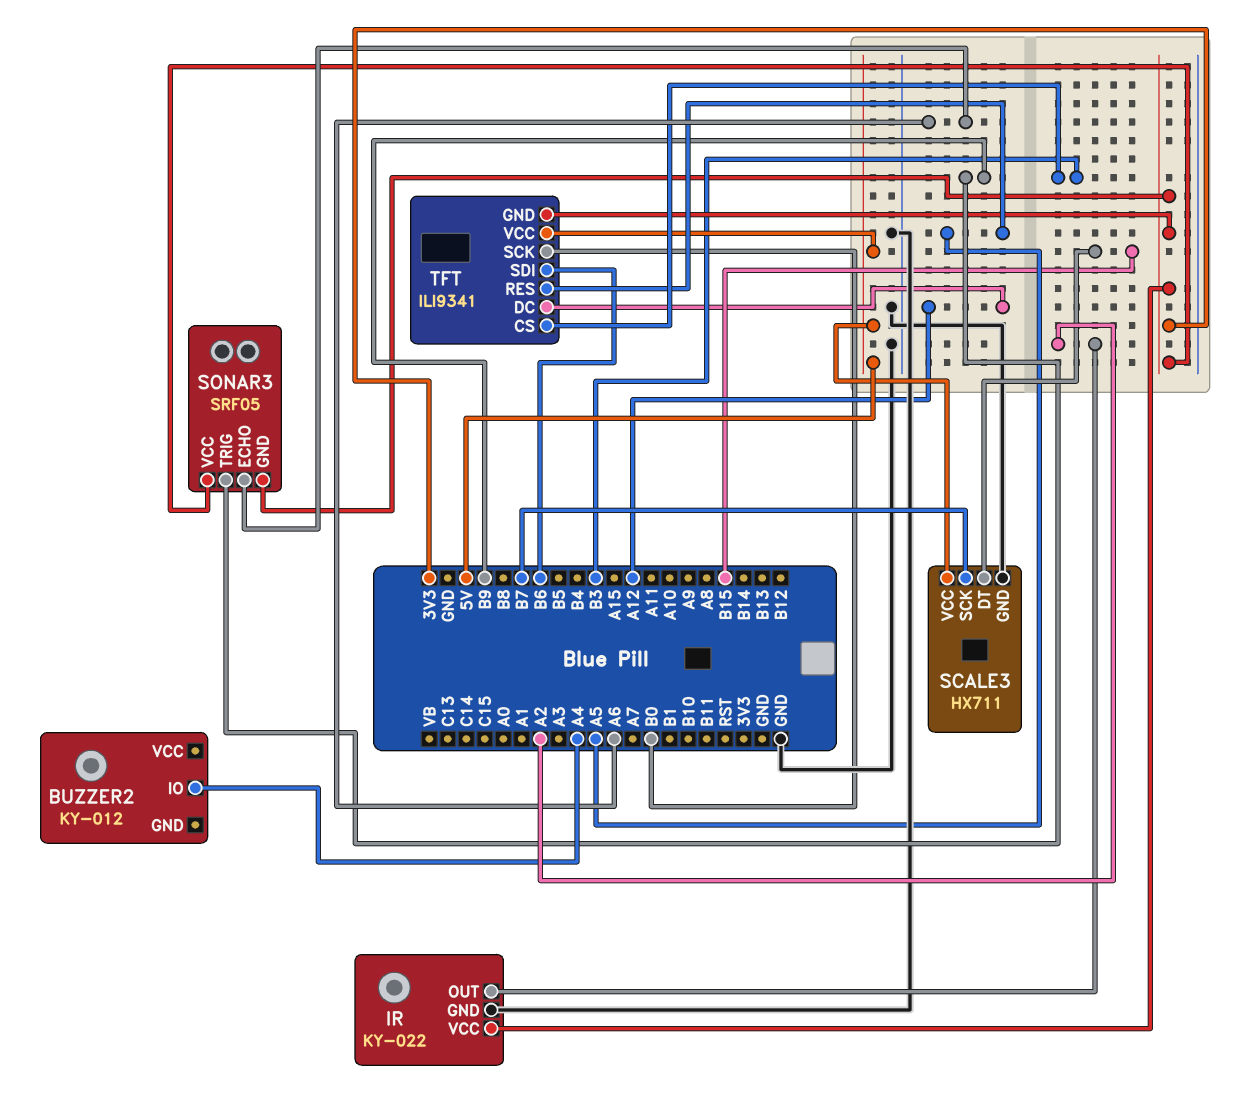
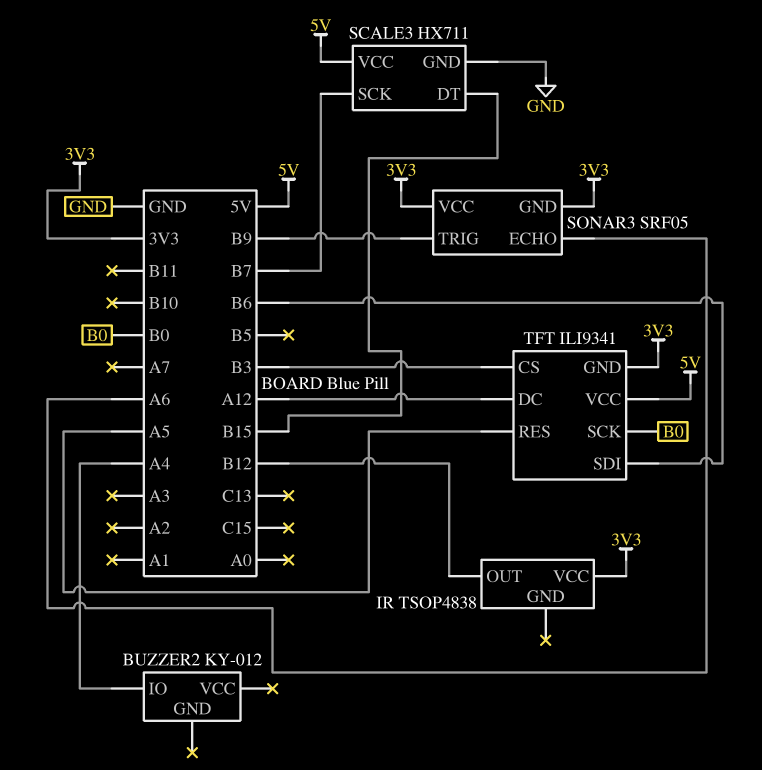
IR: KY-022 -> TSOP4838
IR pin GND: GND -> none
IR pin OUT: A2 -> B12

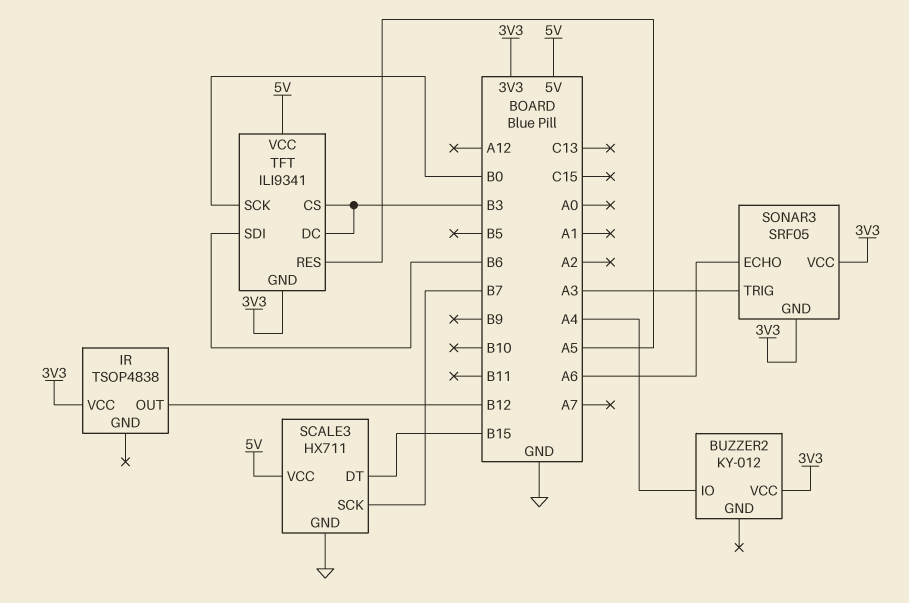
BUZZER2 pin VCC: none -> 3V3
SONAR3 pin TRIG: B9 -> A3
TFT pin DC: A12 -> B3

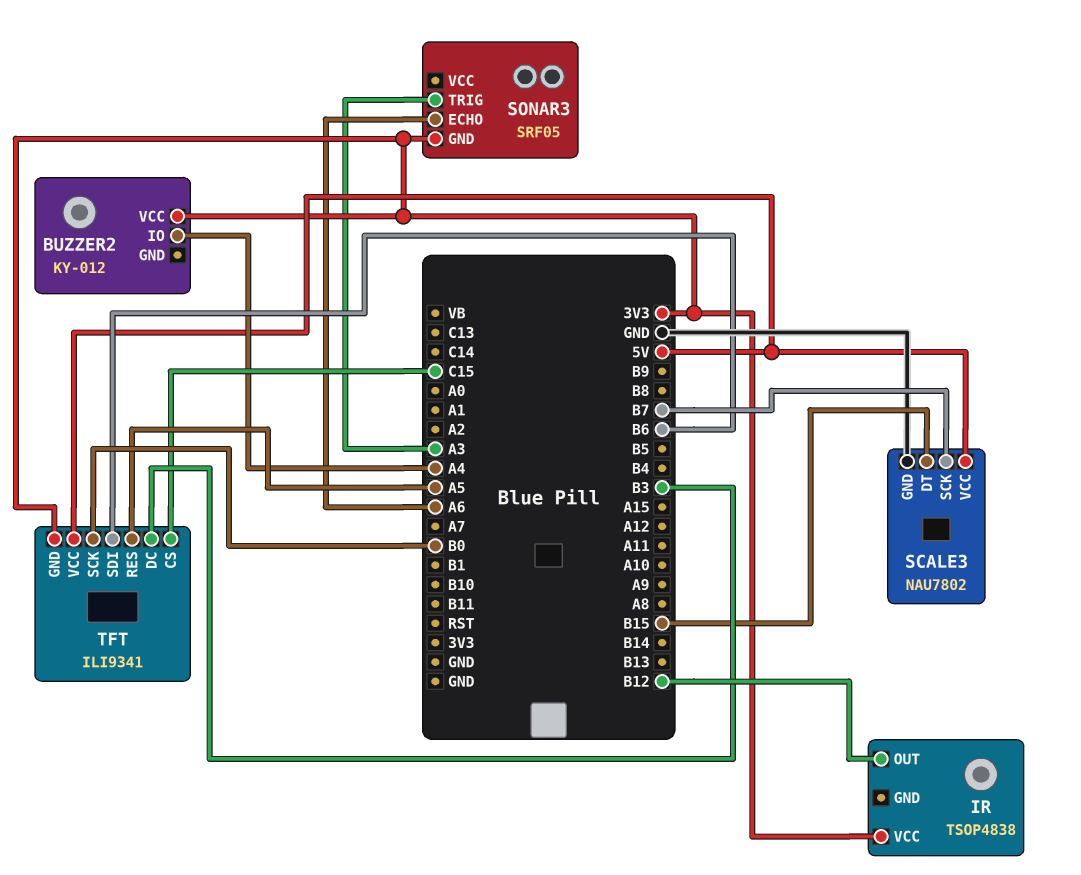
SCALE3: HX711 -> NAU7802
SONAR3 pin VCC: 3V3 -> none
TFT pin CS: B3 -> C15

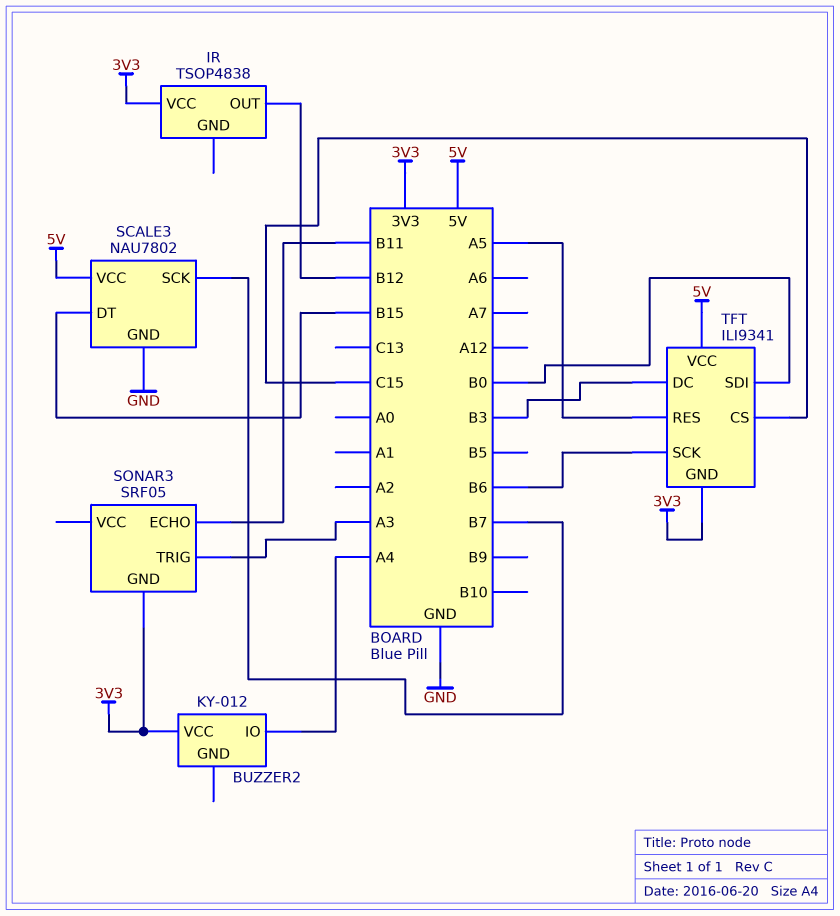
SONAR3 pin ECHO: A6 -> B11
TFT pin SCK: B0 -> B6
TFT pin SDI: B6 -> B0

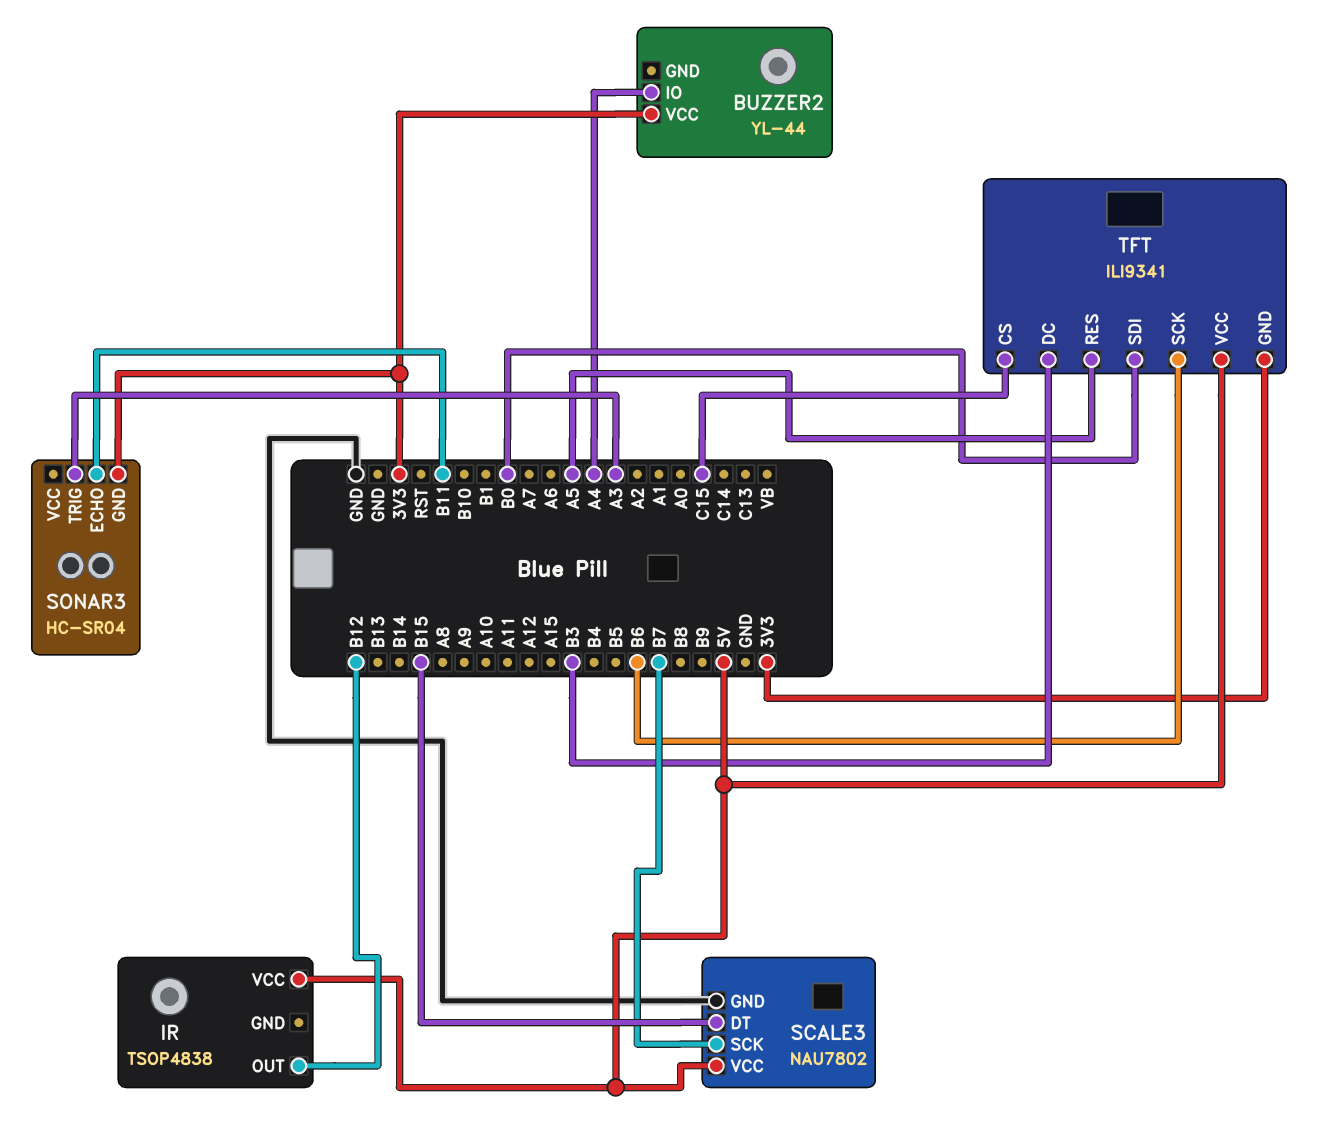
BUZZER2: KY-012 -> YL-44
IR pin VCC: 3V3 -> 5V
SONAR3: SRF05 -> HC-SR04

